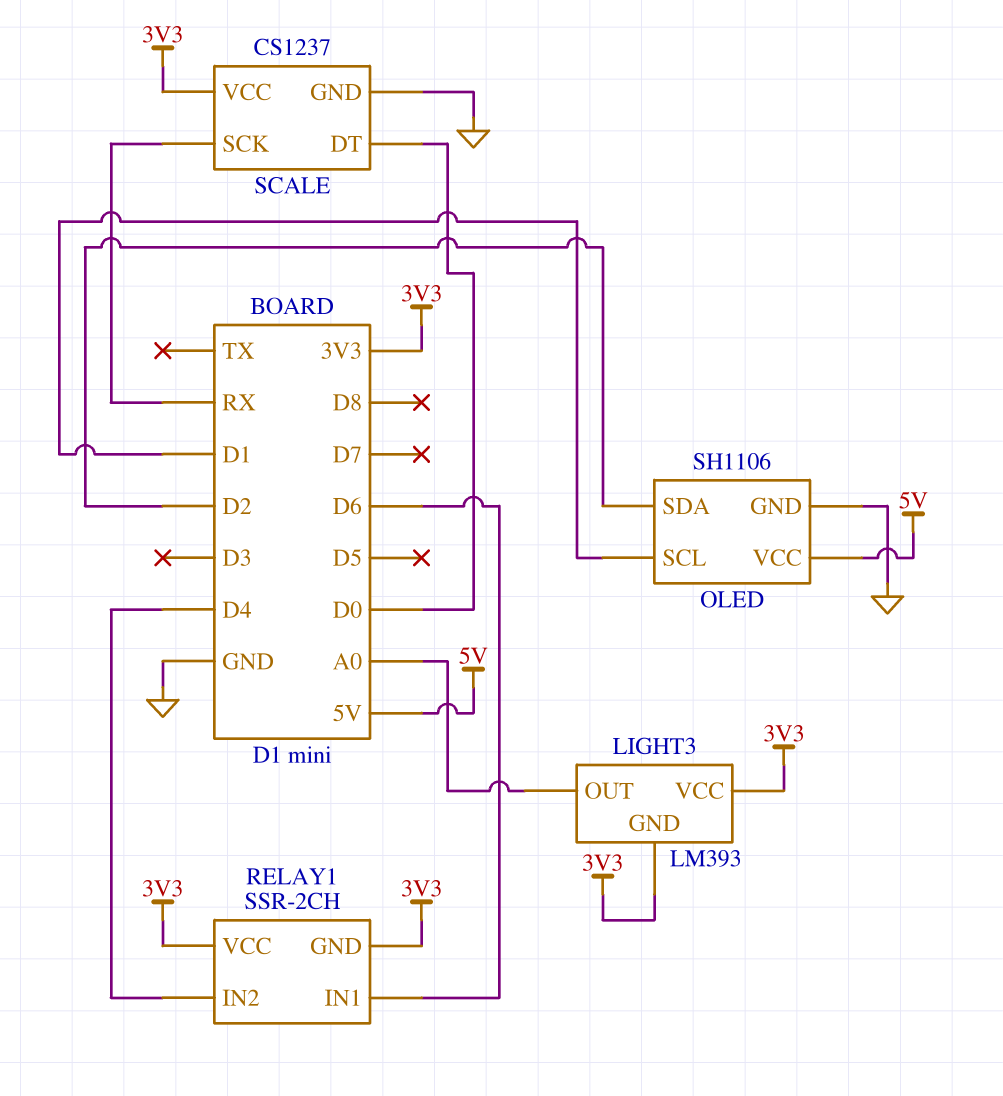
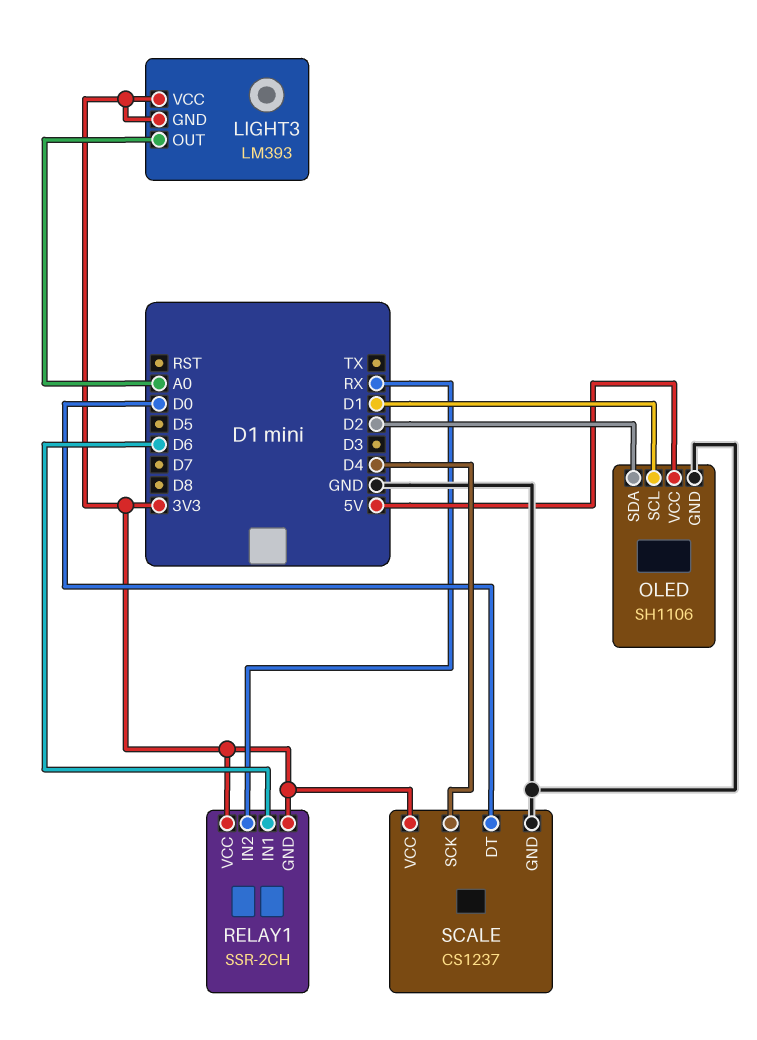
RELAY1 pin IN2: D4 -> RX
SCALE pin SCK: RX -> D4

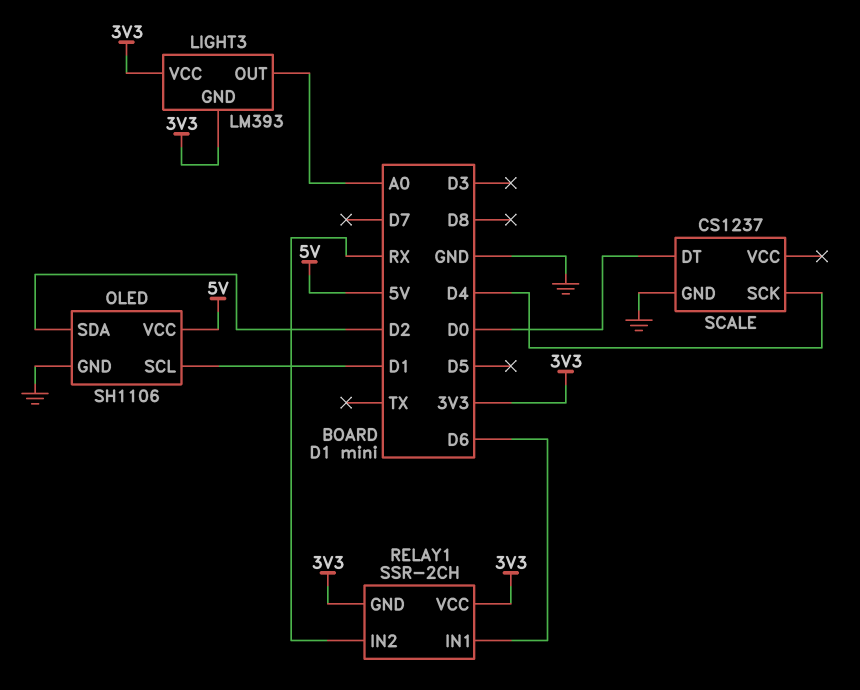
SCALE pin VCC: 3V3 -> none

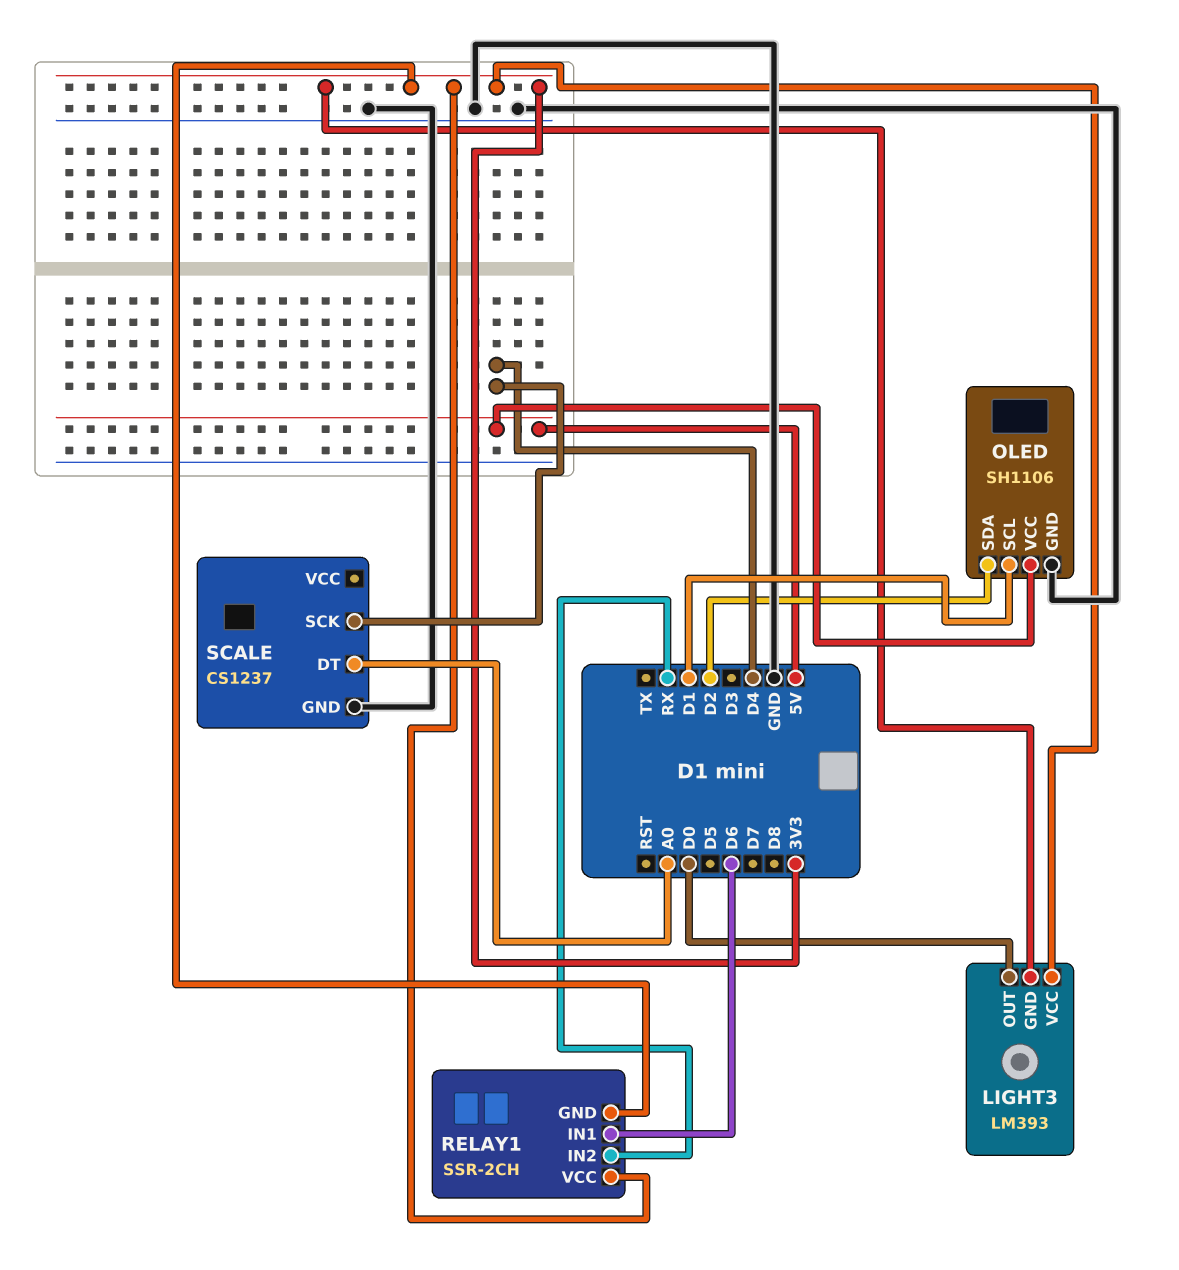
LIGHT3 pin OUT: A0 -> D0
SCALE pin DT: D0 -> A0

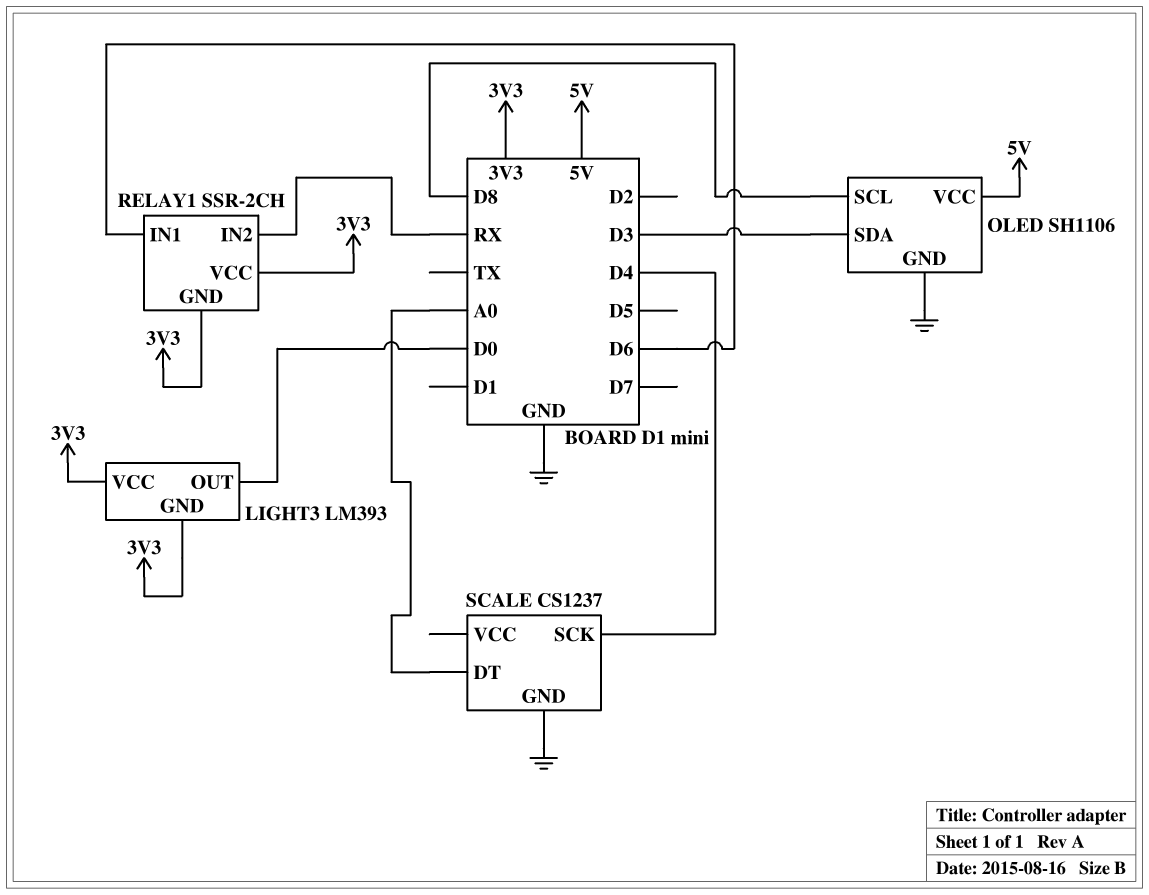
OLED pin SCL: D1 -> D8
OLED pin SDA: D2 -> D3

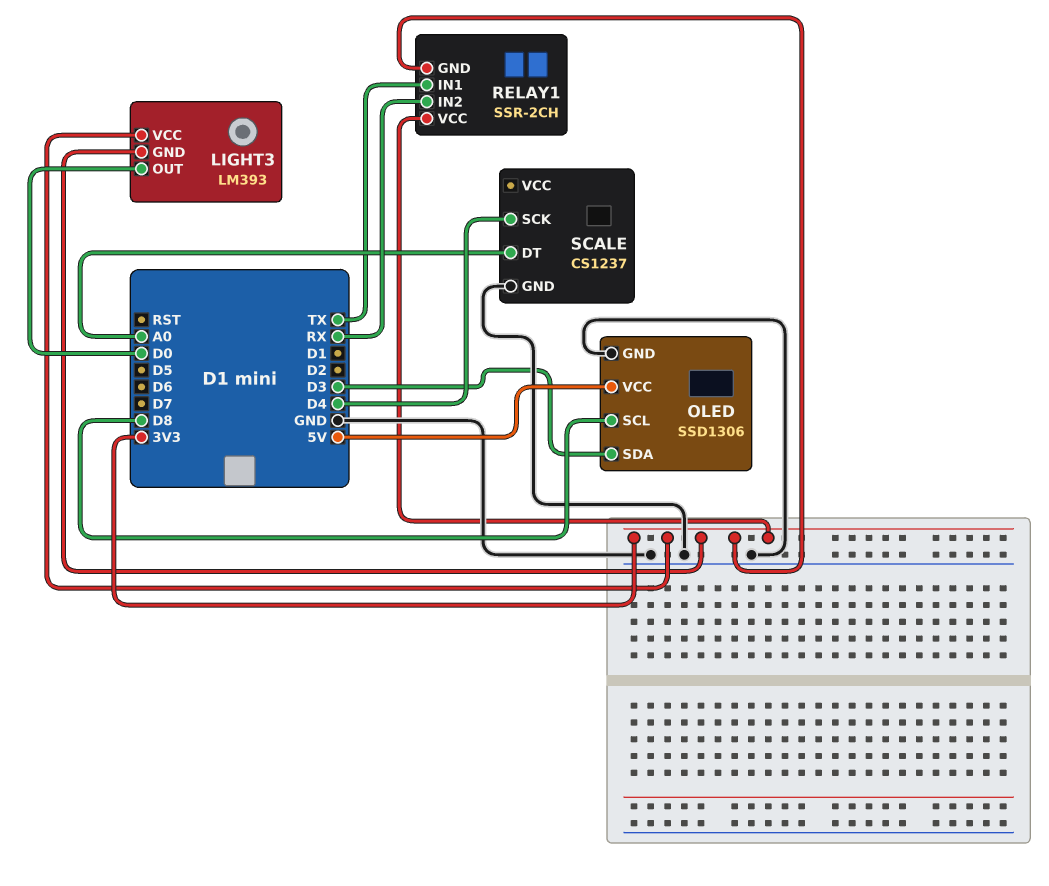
OLED: SH1106 -> SSD1306
RELAY1 pin IN1: D6 -> TX

